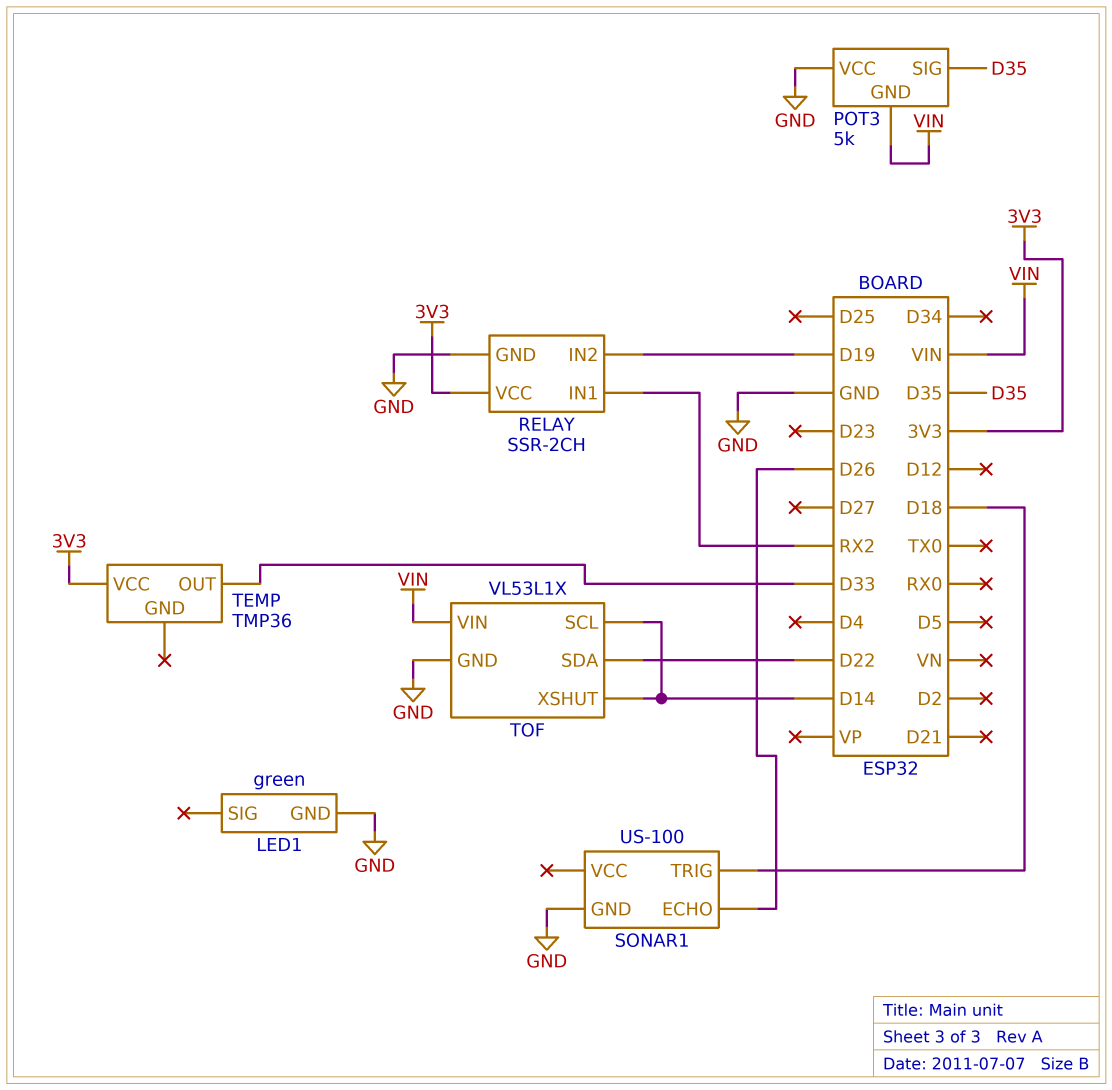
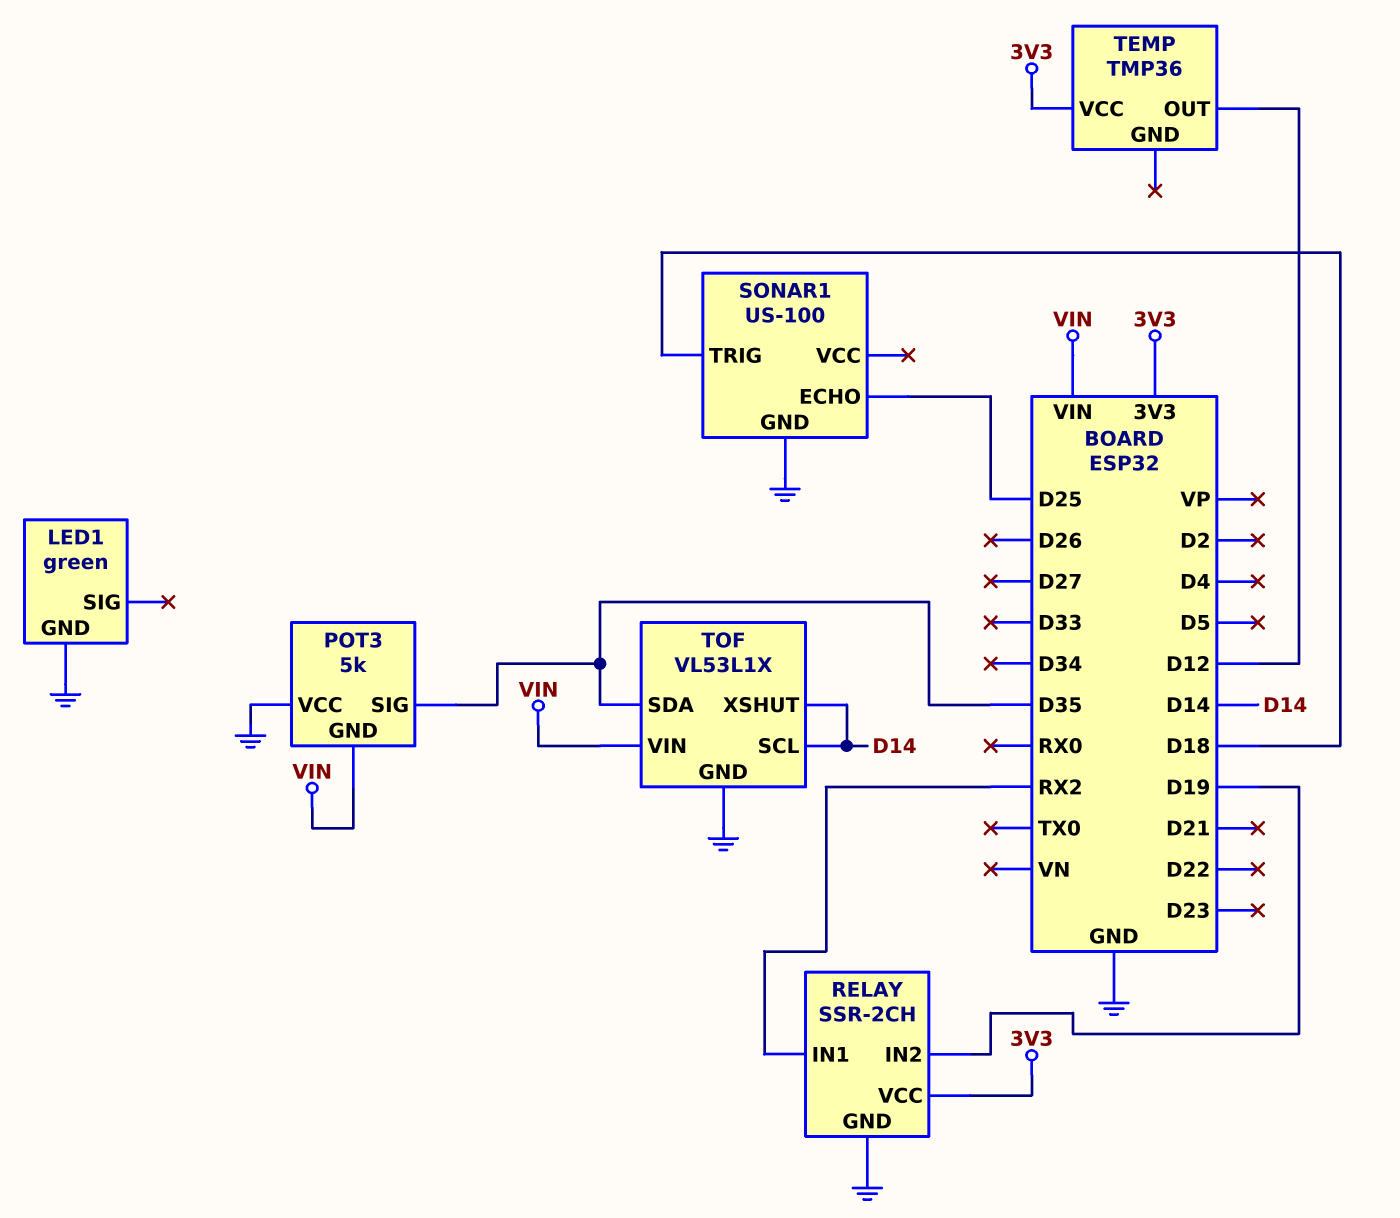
SONAR1 pin ECHO: D26 -> D25
TEMP pin OUT: D33 -> D12
TOF pin SDA: D22 -> D35

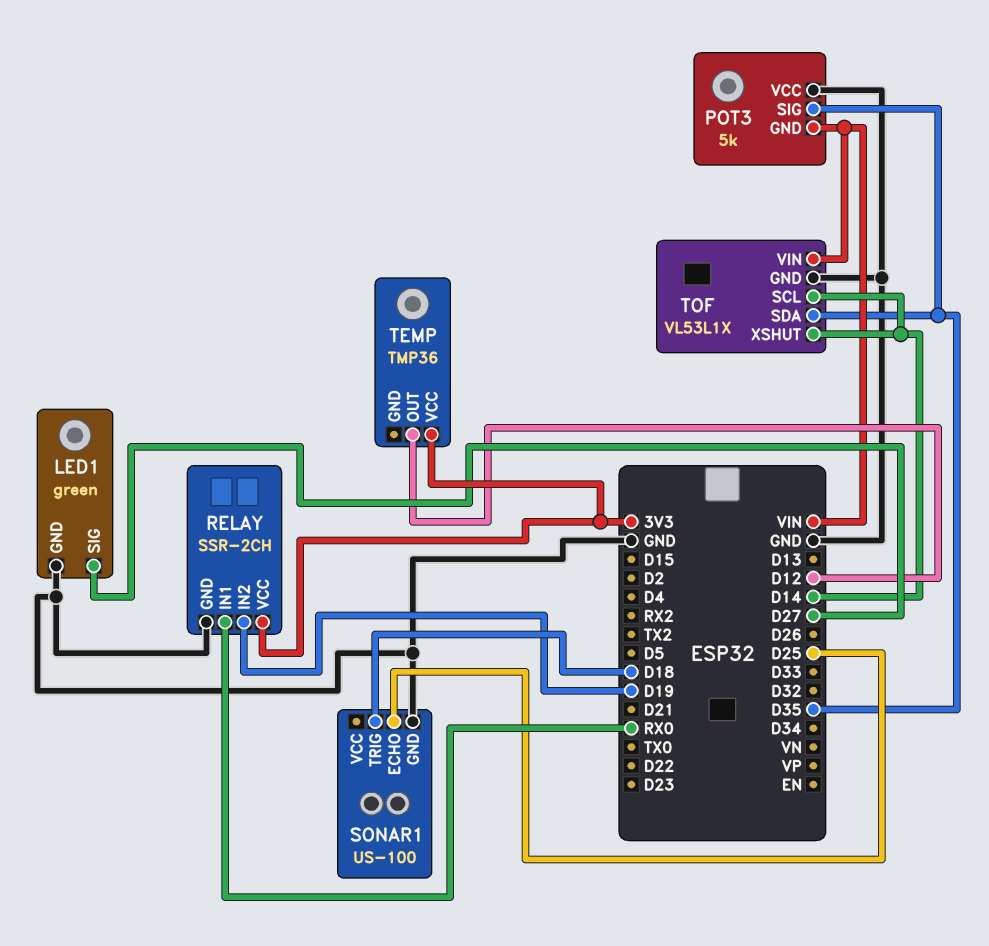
LED1 pin SIG: none -> D27
RELAY pin IN1: RX2 -> RX0

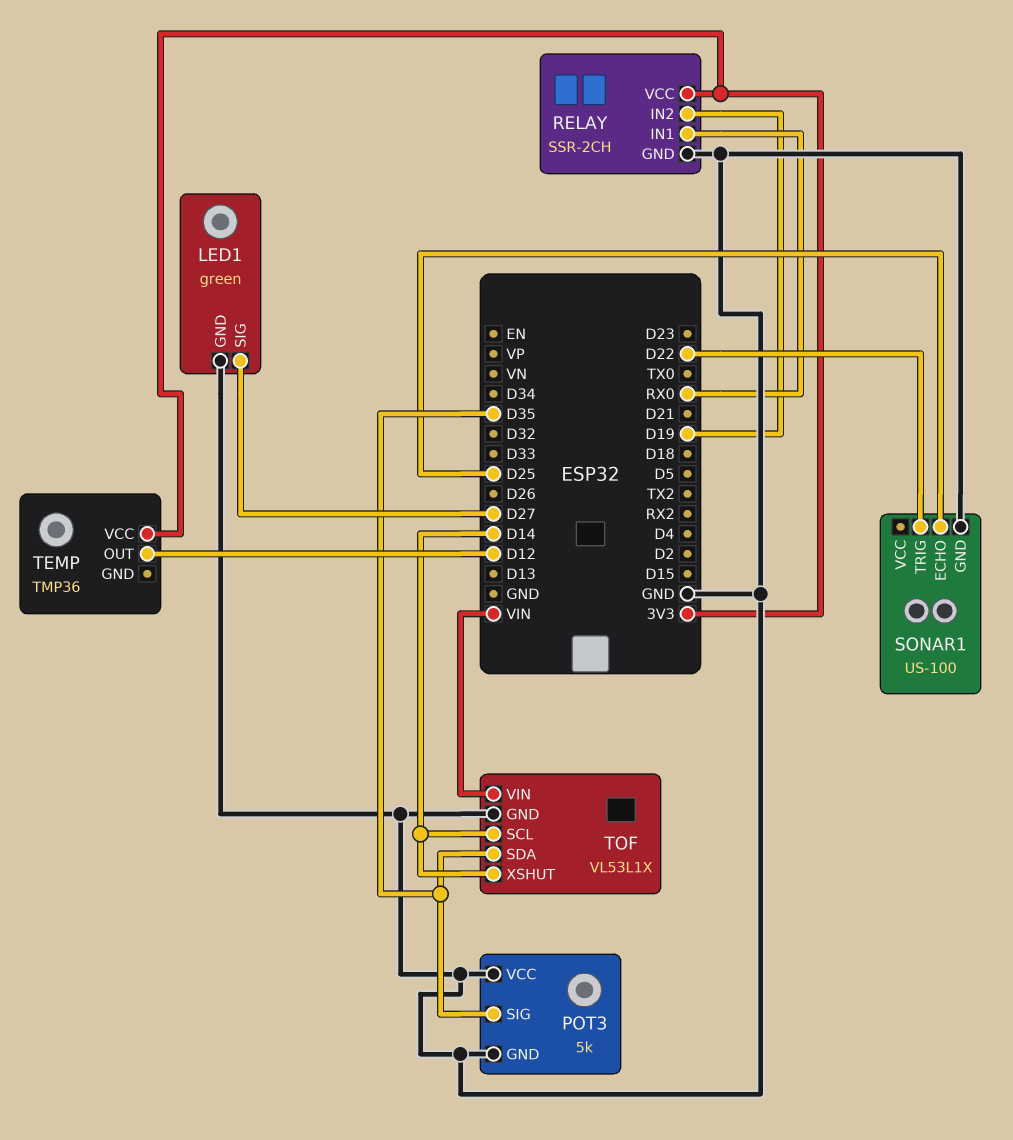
POT3 pin GND: VIN -> GND
SONAR1 pin TRIG: D18 -> D22

